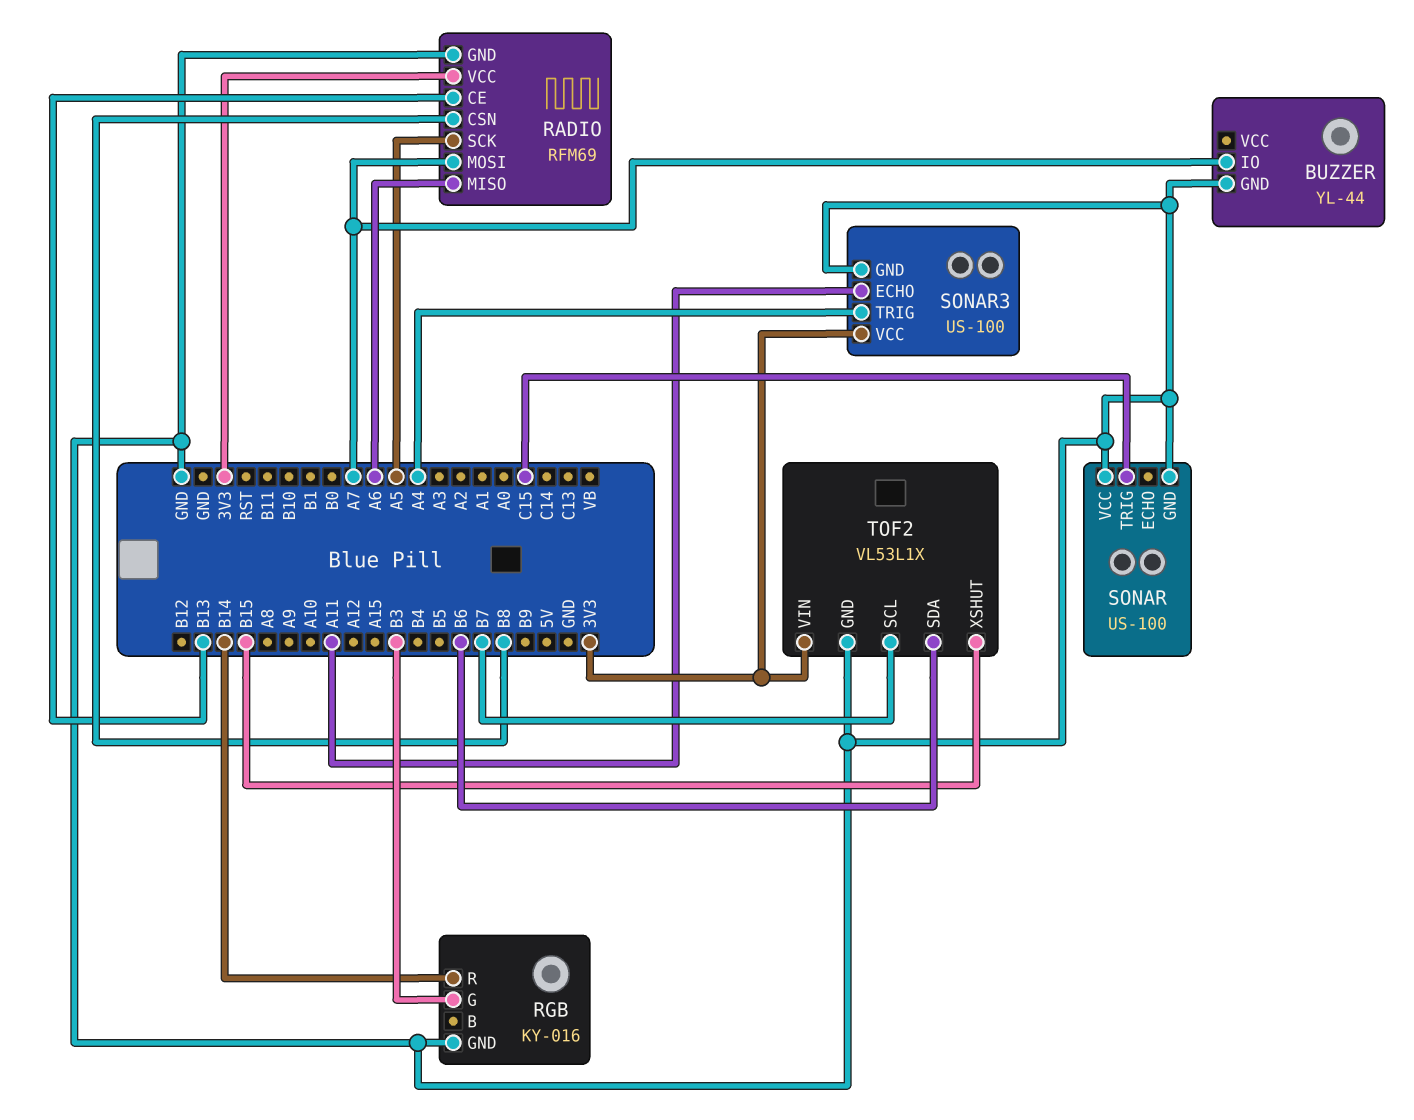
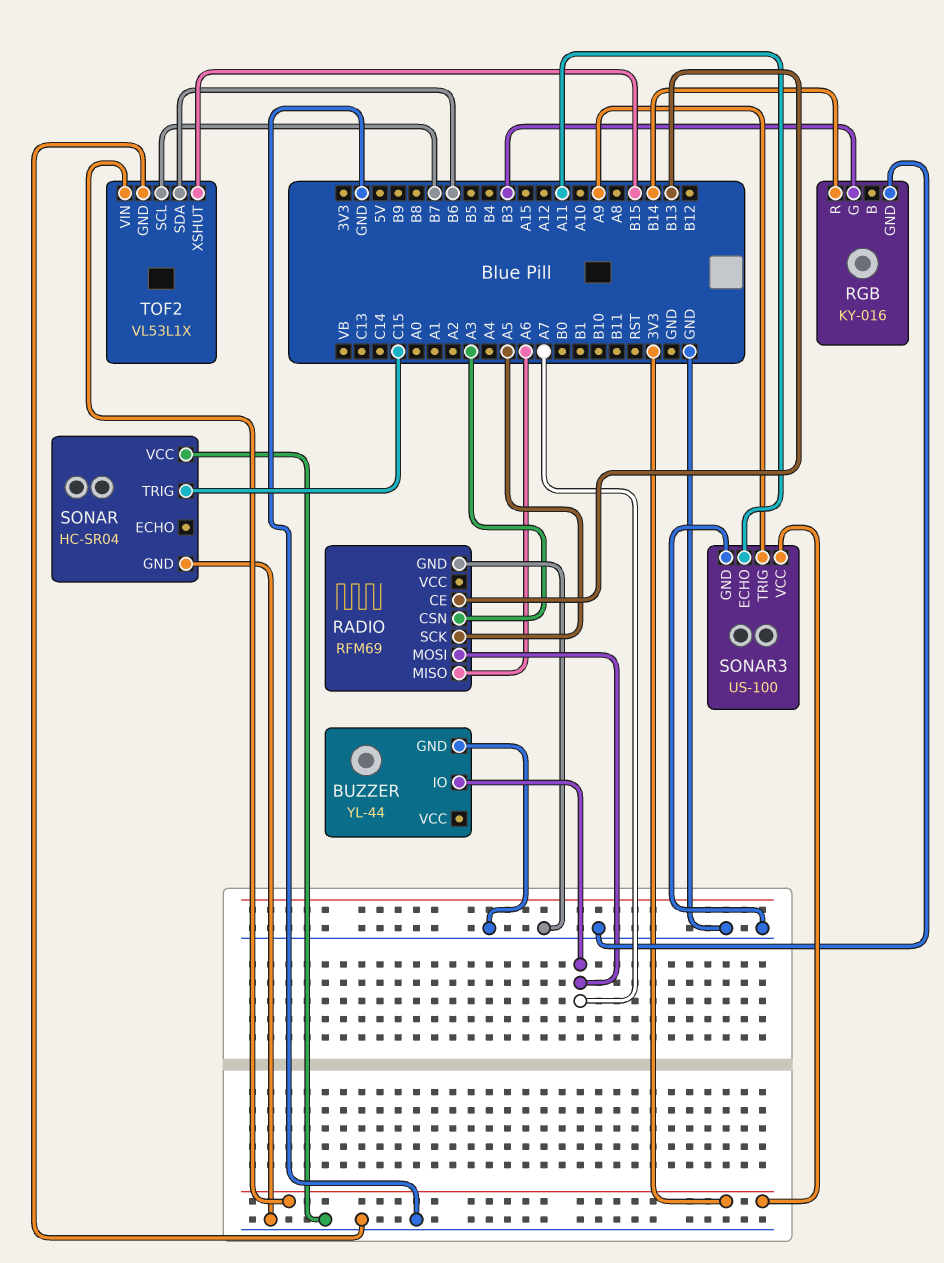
RADIO pin CSN: B8 -> A3
RADIO pin VCC: 3V3 -> none
SONAR: US-100 -> HC-SR04
SONAR3 pin TRIG: A4 -> A9

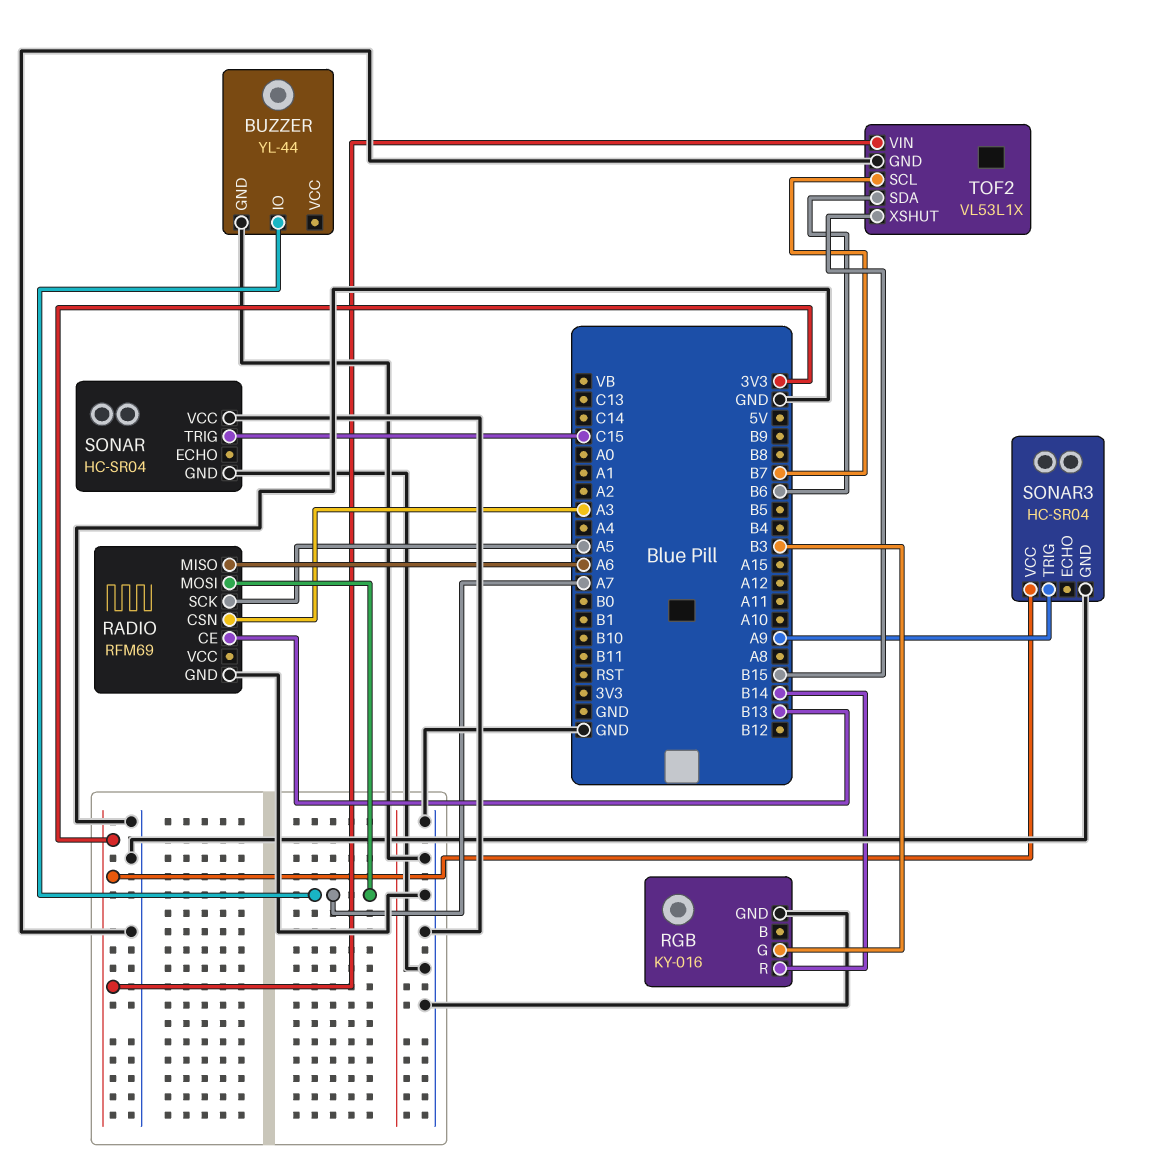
SONAR3: US-100 -> HC-SR04
SONAR3 pin ECHO: A11 -> none

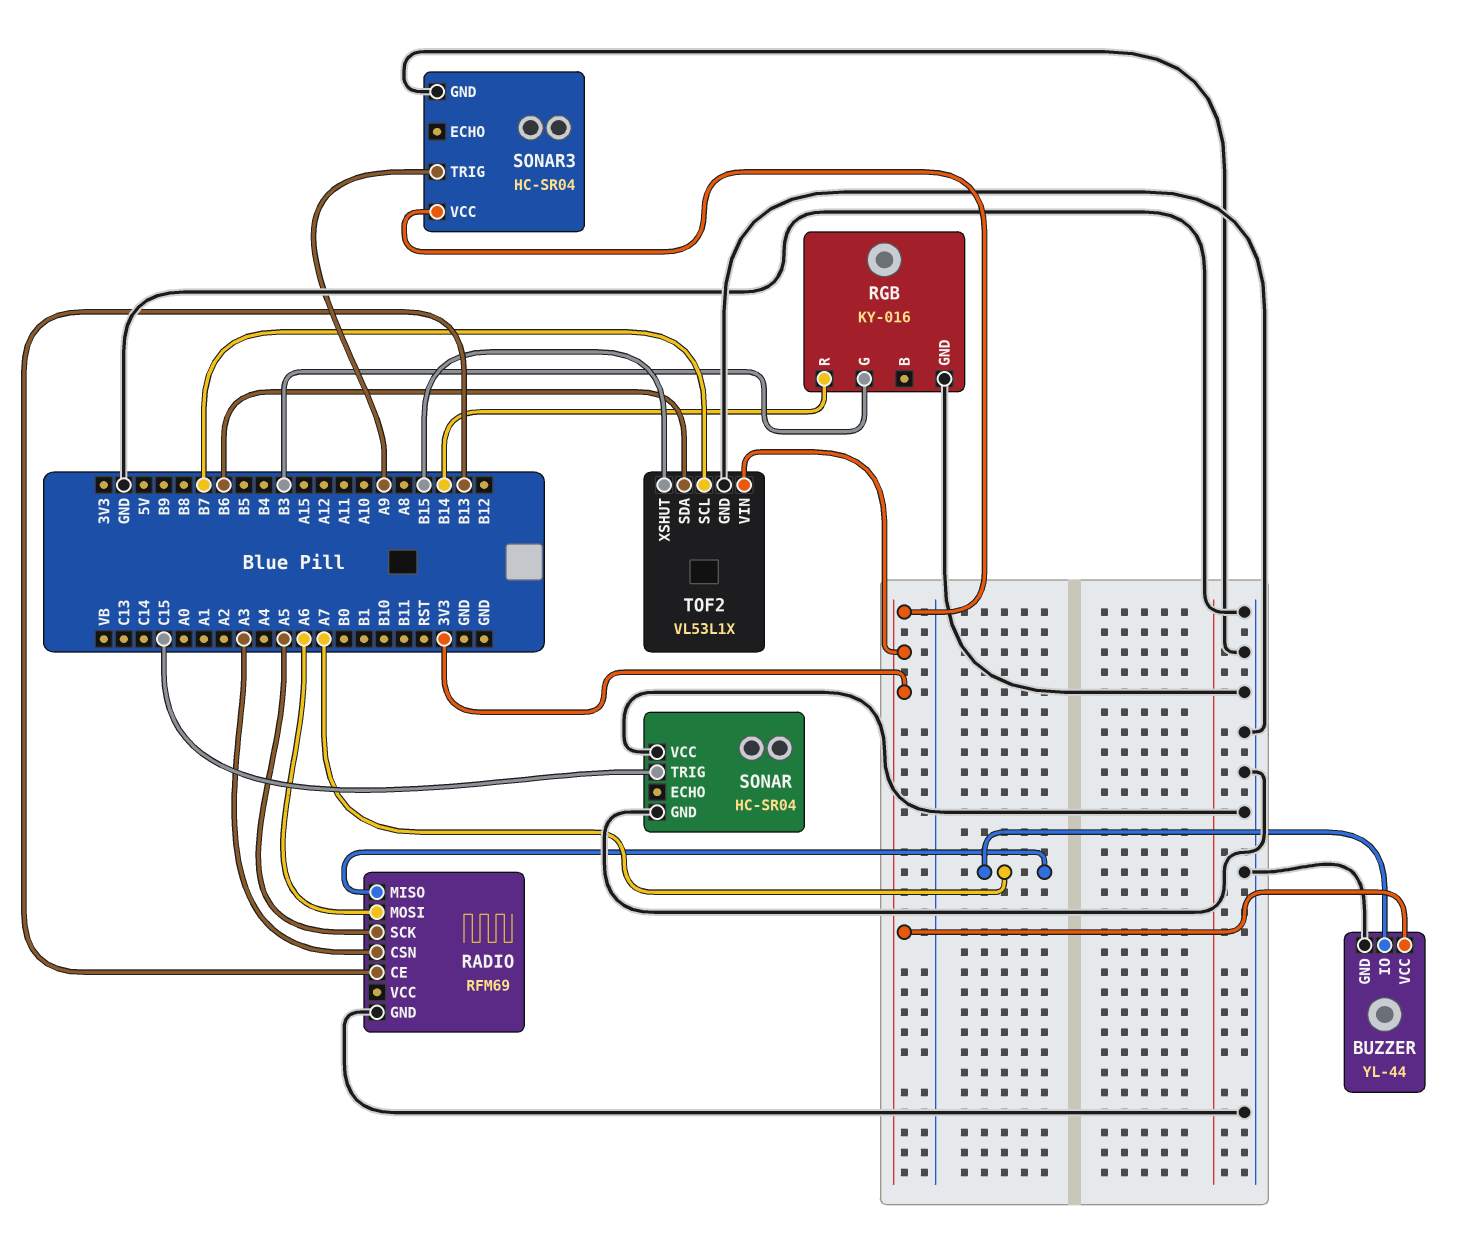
BUZZER pin VCC: none -> 3V3
RADIO pin MISO: A6 -> A7
RADIO pin MOSI: A7 -> A6

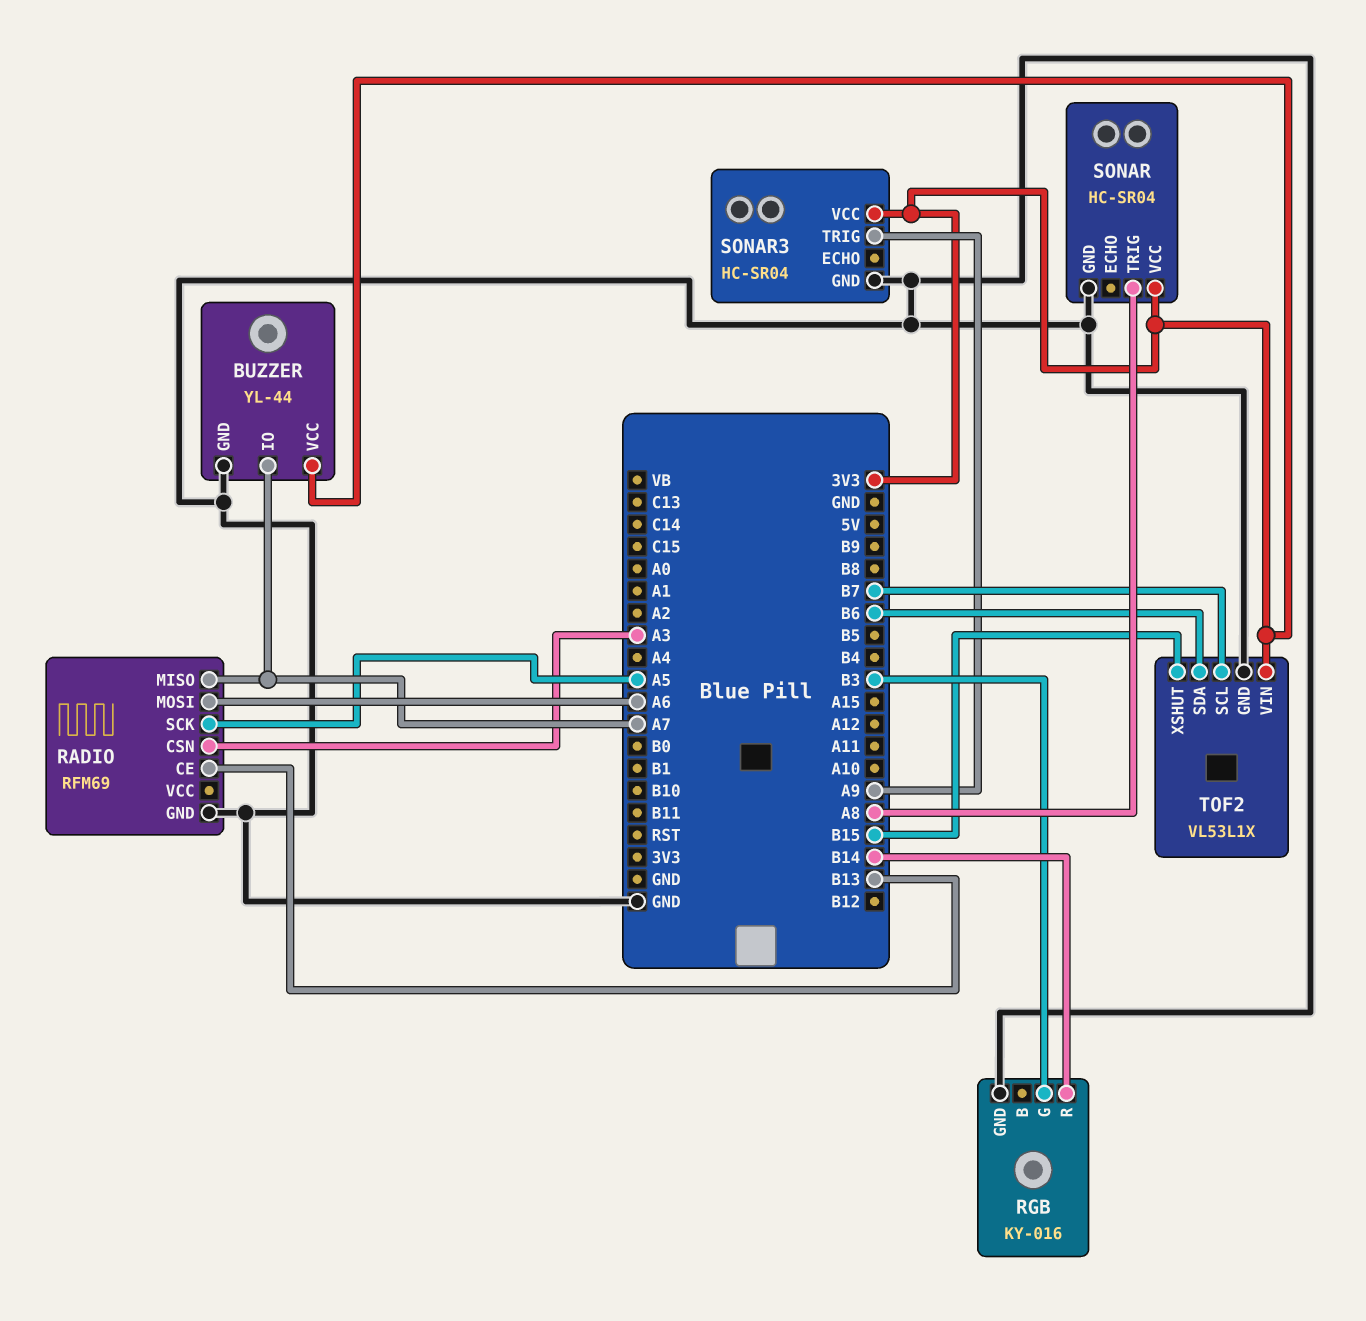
SONAR pin TRIG: C15 -> A8
SONAR pin VCC: GND -> 3V3

